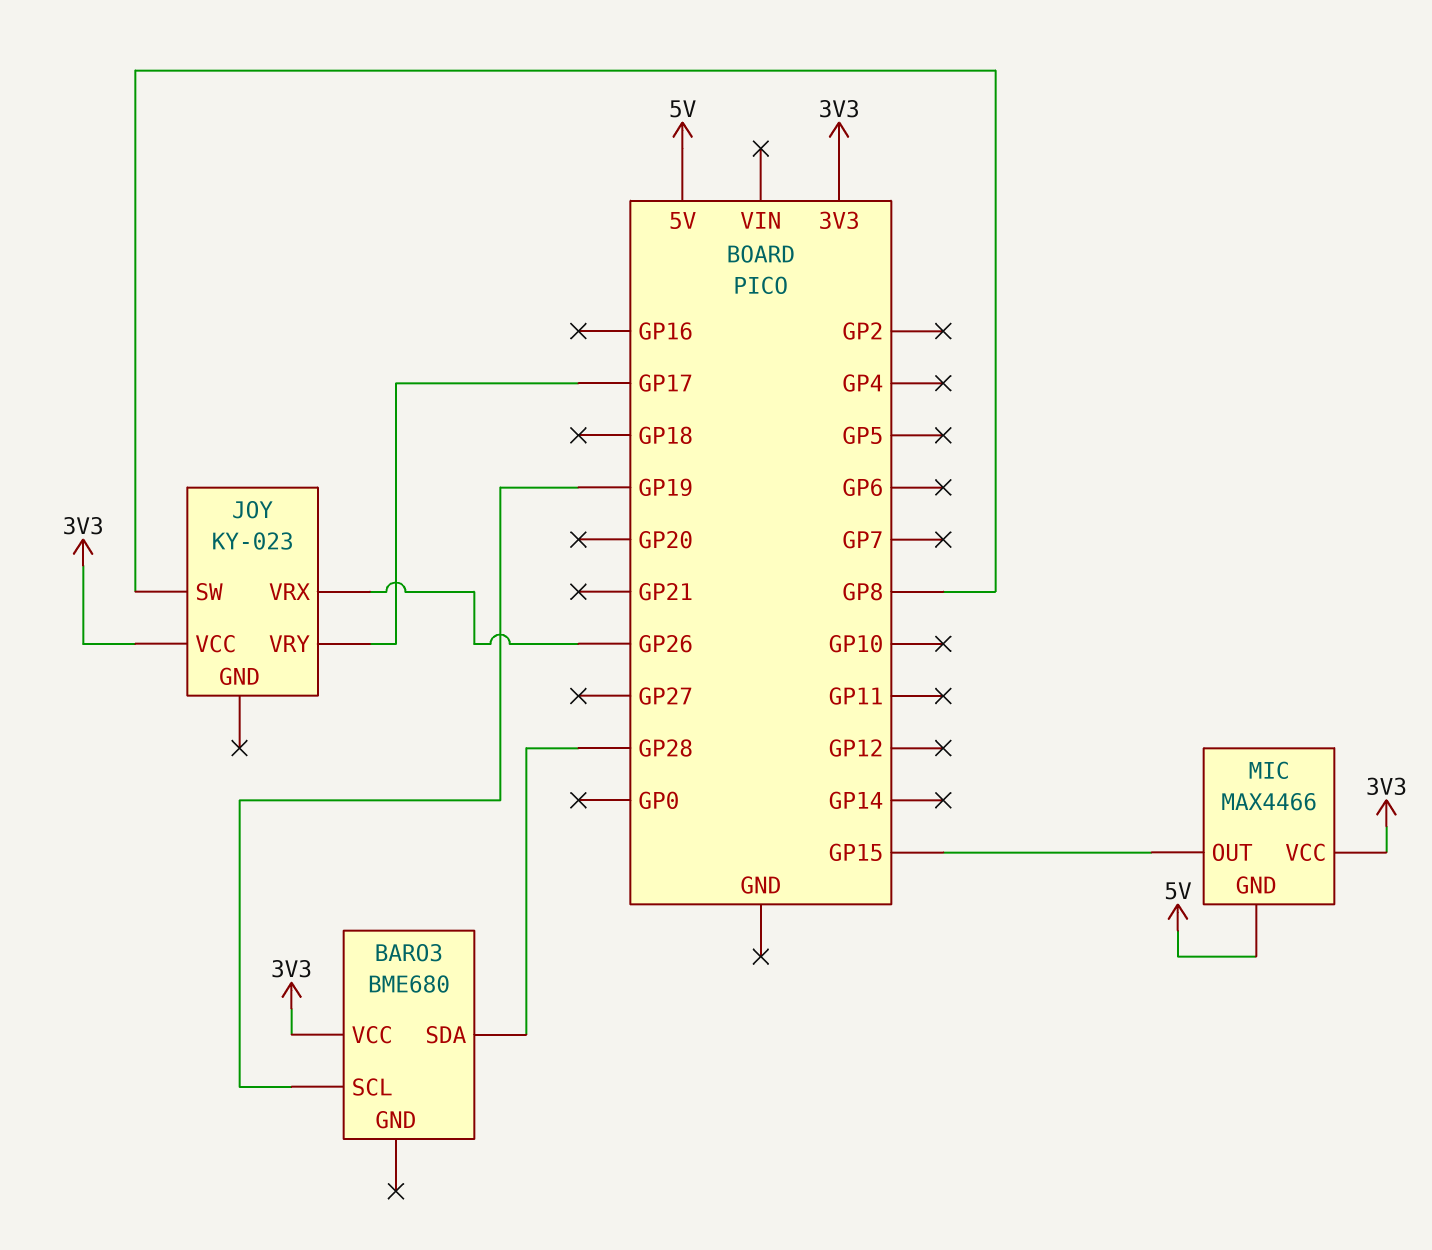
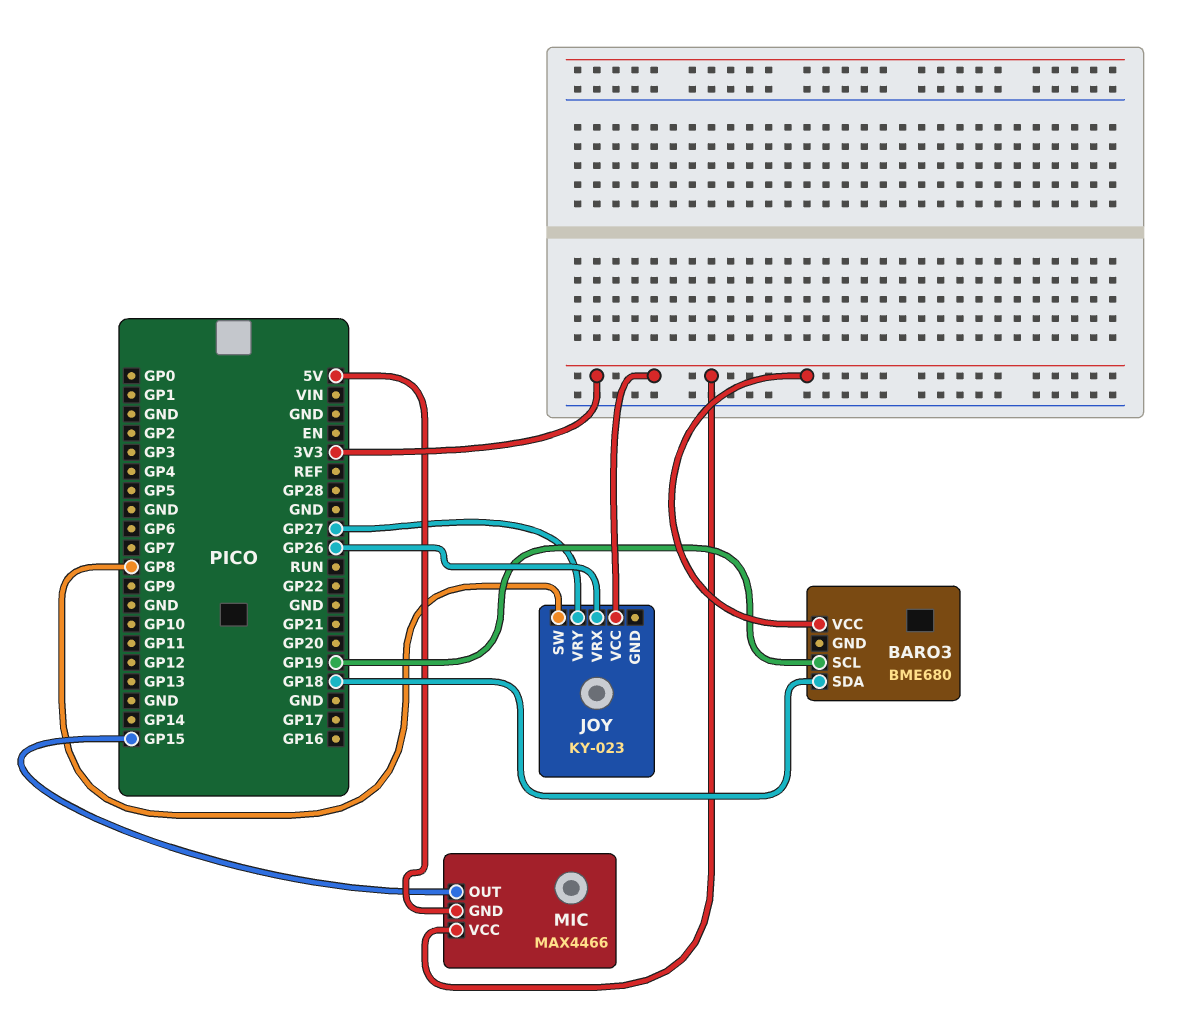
BARO3 pin SDA: GP28 -> GP18
JOY pin VRY: GP17 -> GP27

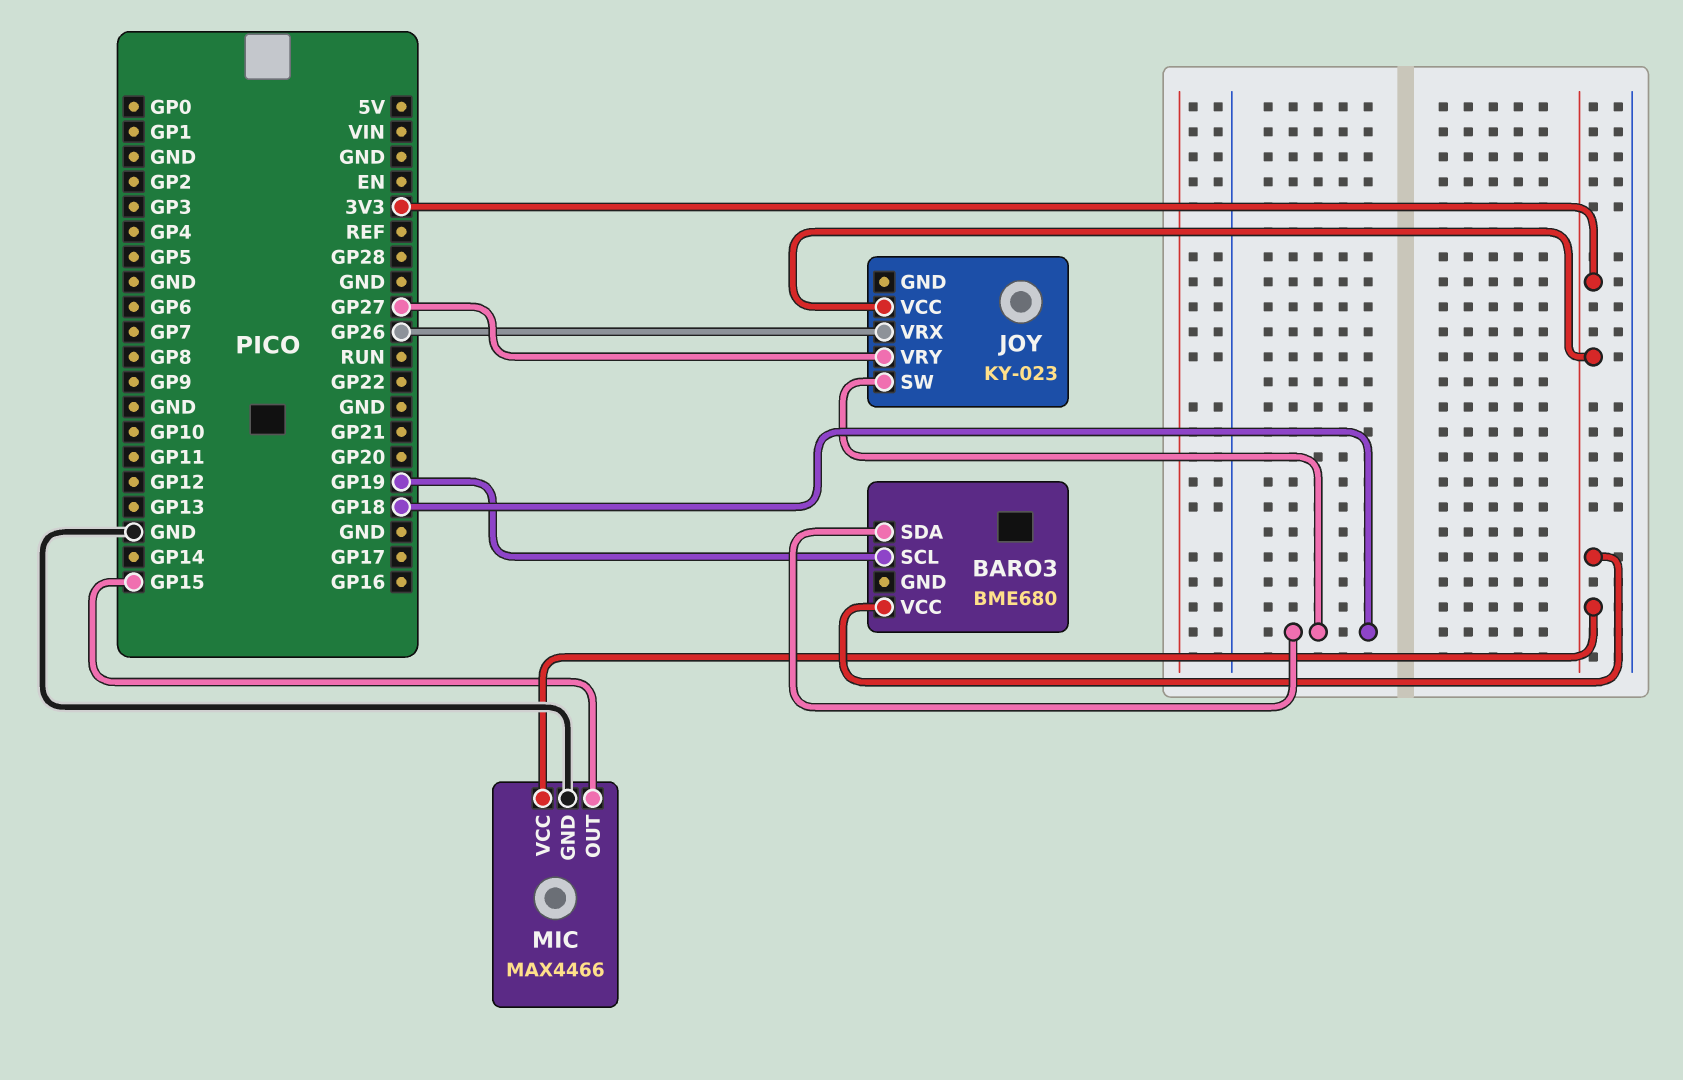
JOY pin SW: GP8 -> GP18
MIC pin GND: 5V -> GND

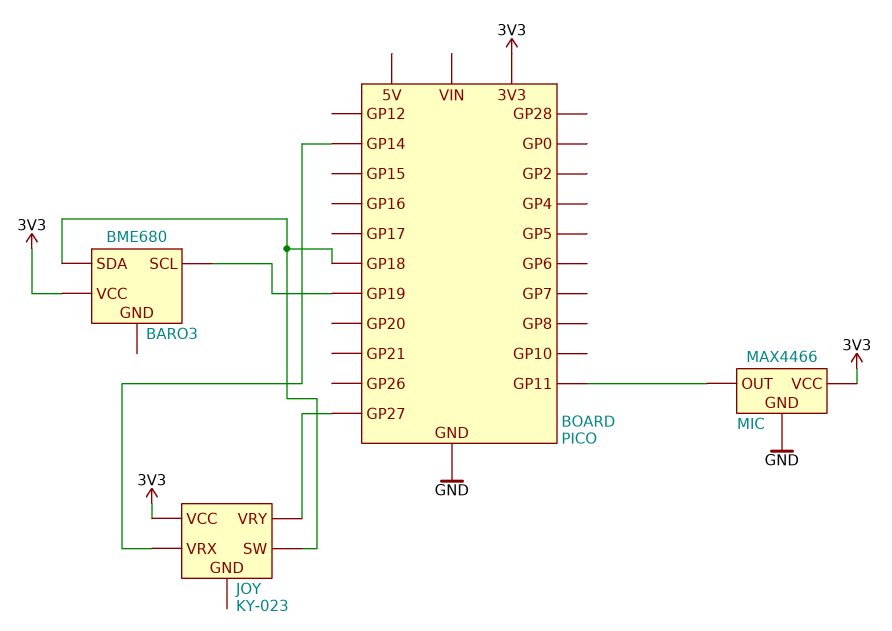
JOY pin VRX: GP26 -> GP14
MIC pin OUT: GP15 -> GP11

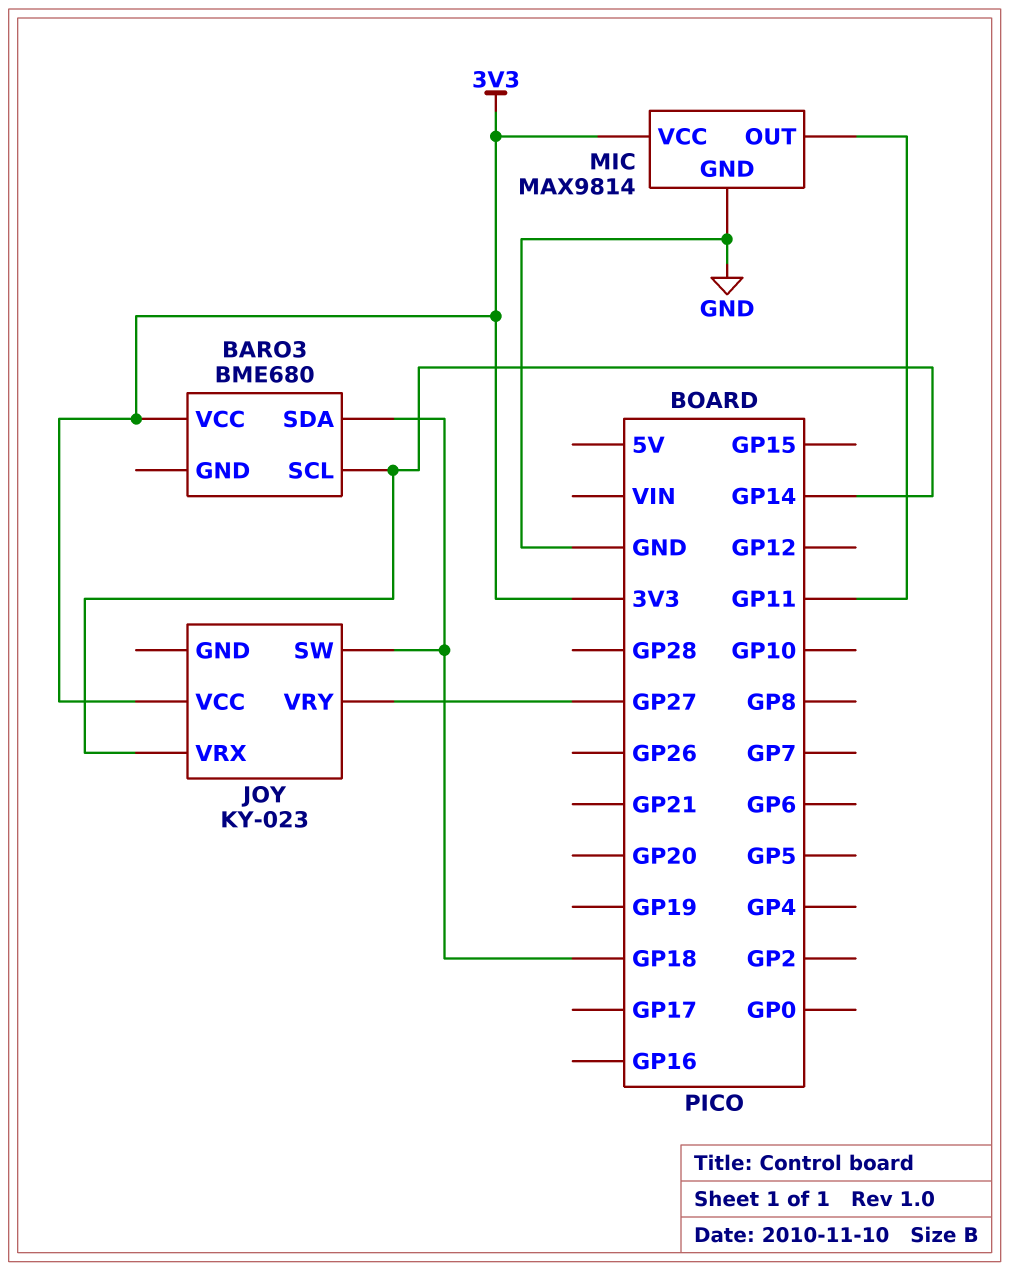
BARO3 pin SCL: GP19 -> GP14
MIC: MAX4466 -> MAX9814

